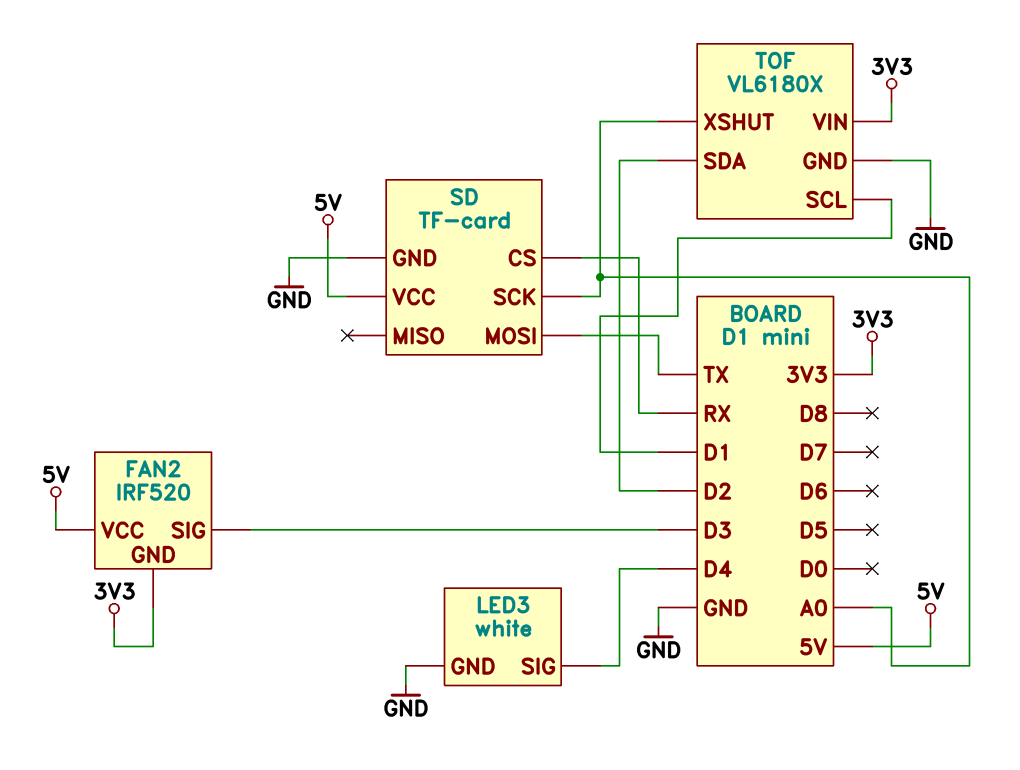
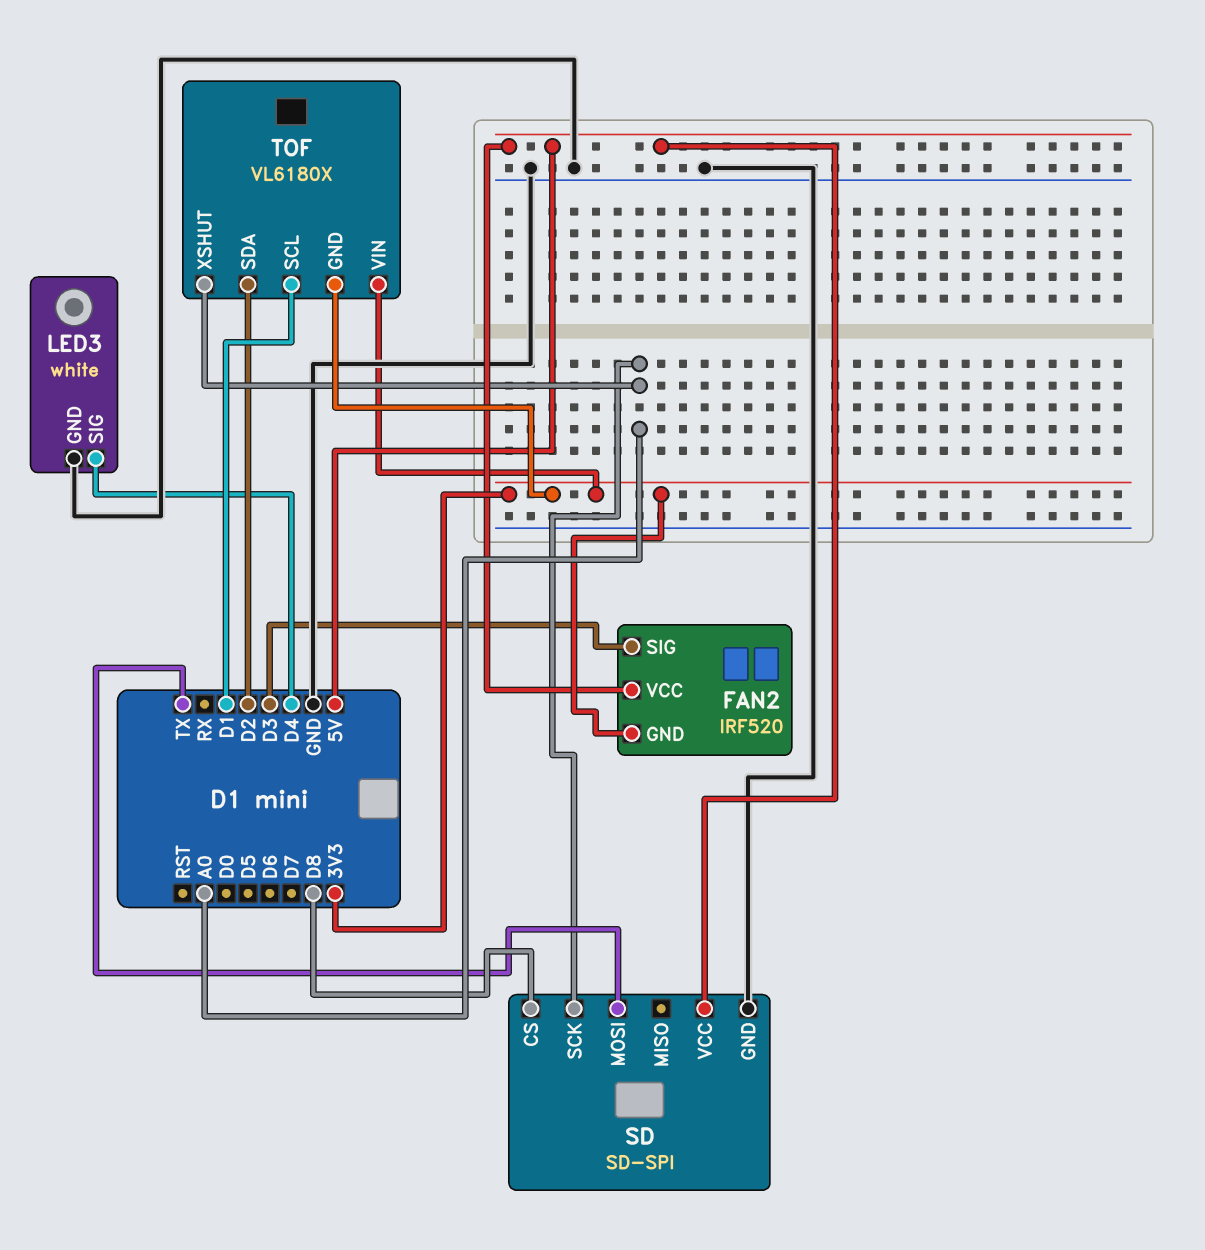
SD: TF-card -> SD-SPI
SD pin CS: RX -> D8
TOF pin GND: GND -> 3V3

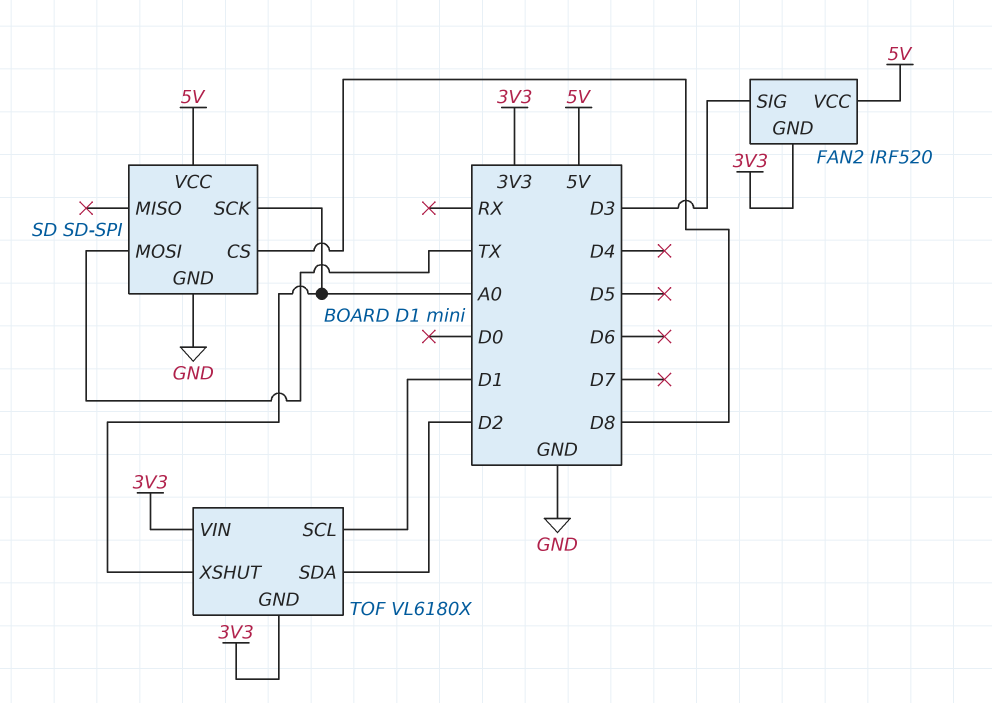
LED3: white -> none
LED3 pin GND: GND -> none
LED3 pin SIG: D4 -> none

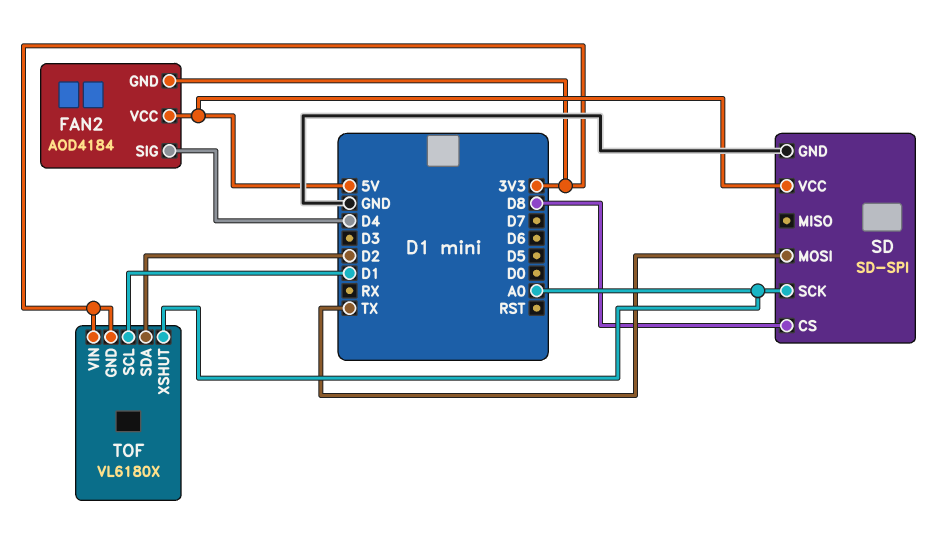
FAN2: IRF520 -> AOD4184
FAN2 pin SIG: D3 -> D4

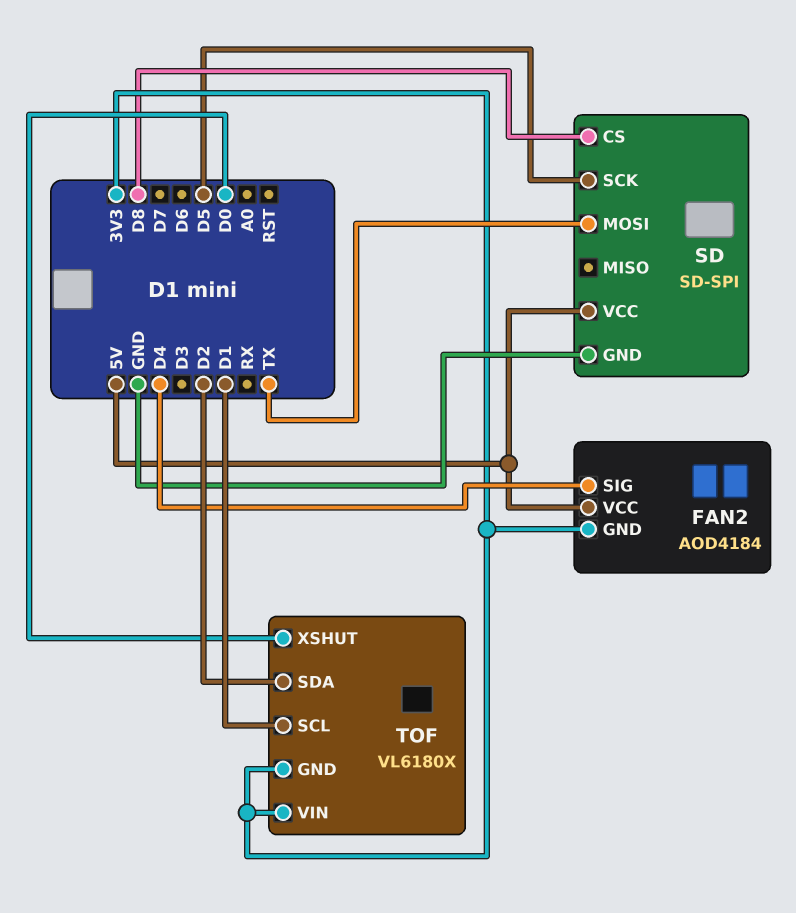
SD pin SCK: A0 -> D5
TOF pin XSHUT: A0 -> D0

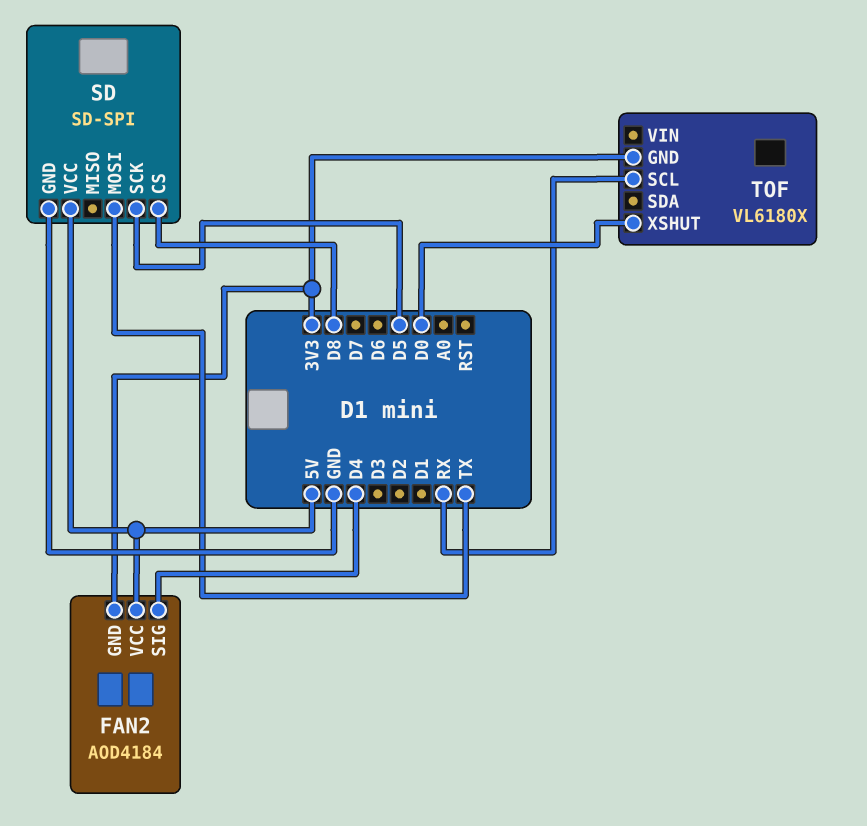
TOF pin SCL: D1 -> RX
TOF pin SDA: D2 -> none
TOF pin VIN: 3V3 -> none

